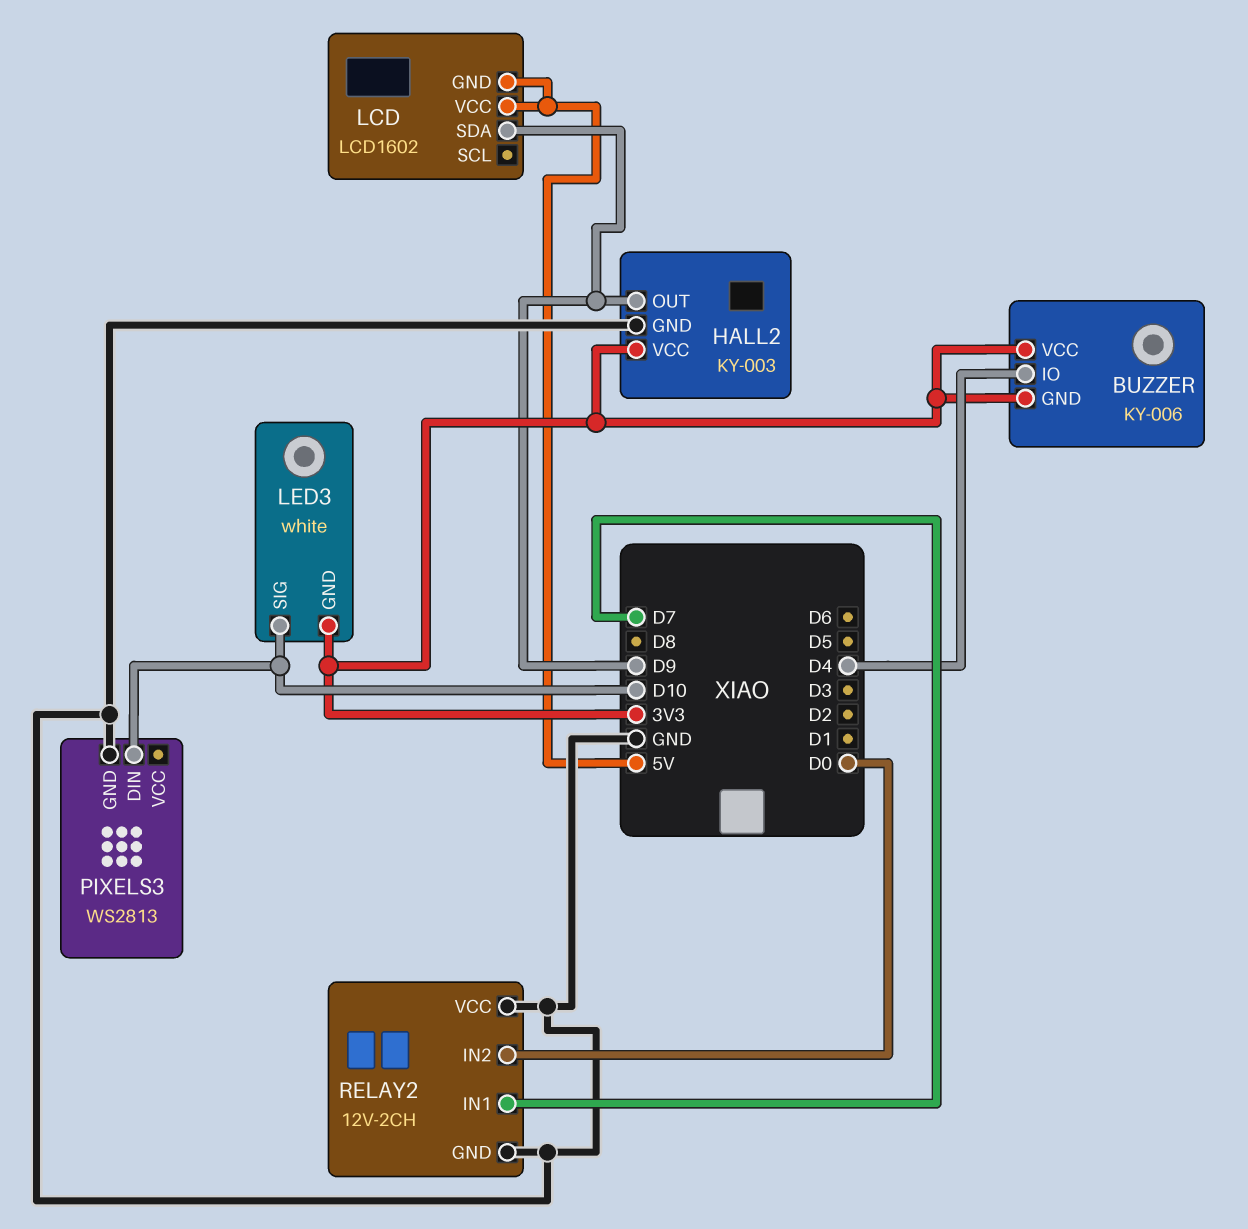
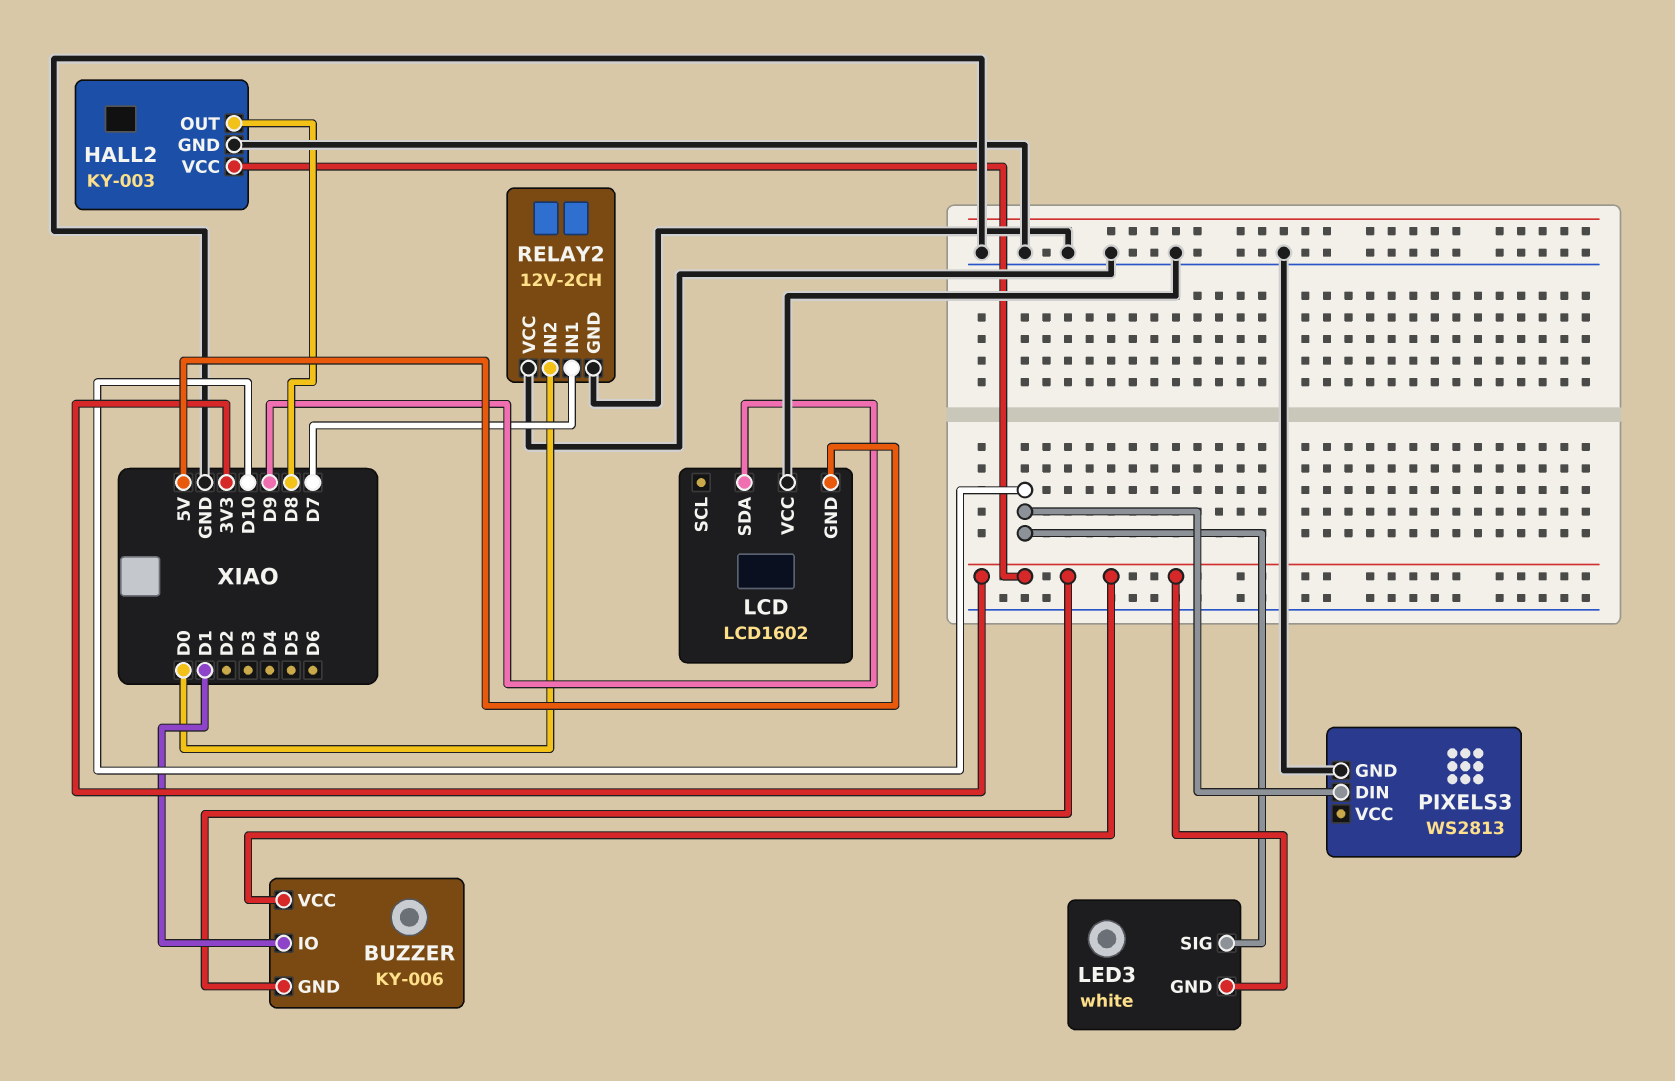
BUZZER pin IO: D4 -> D1
HALL2 pin OUT: D9 -> D8
LCD pin VCC: 5V -> GND

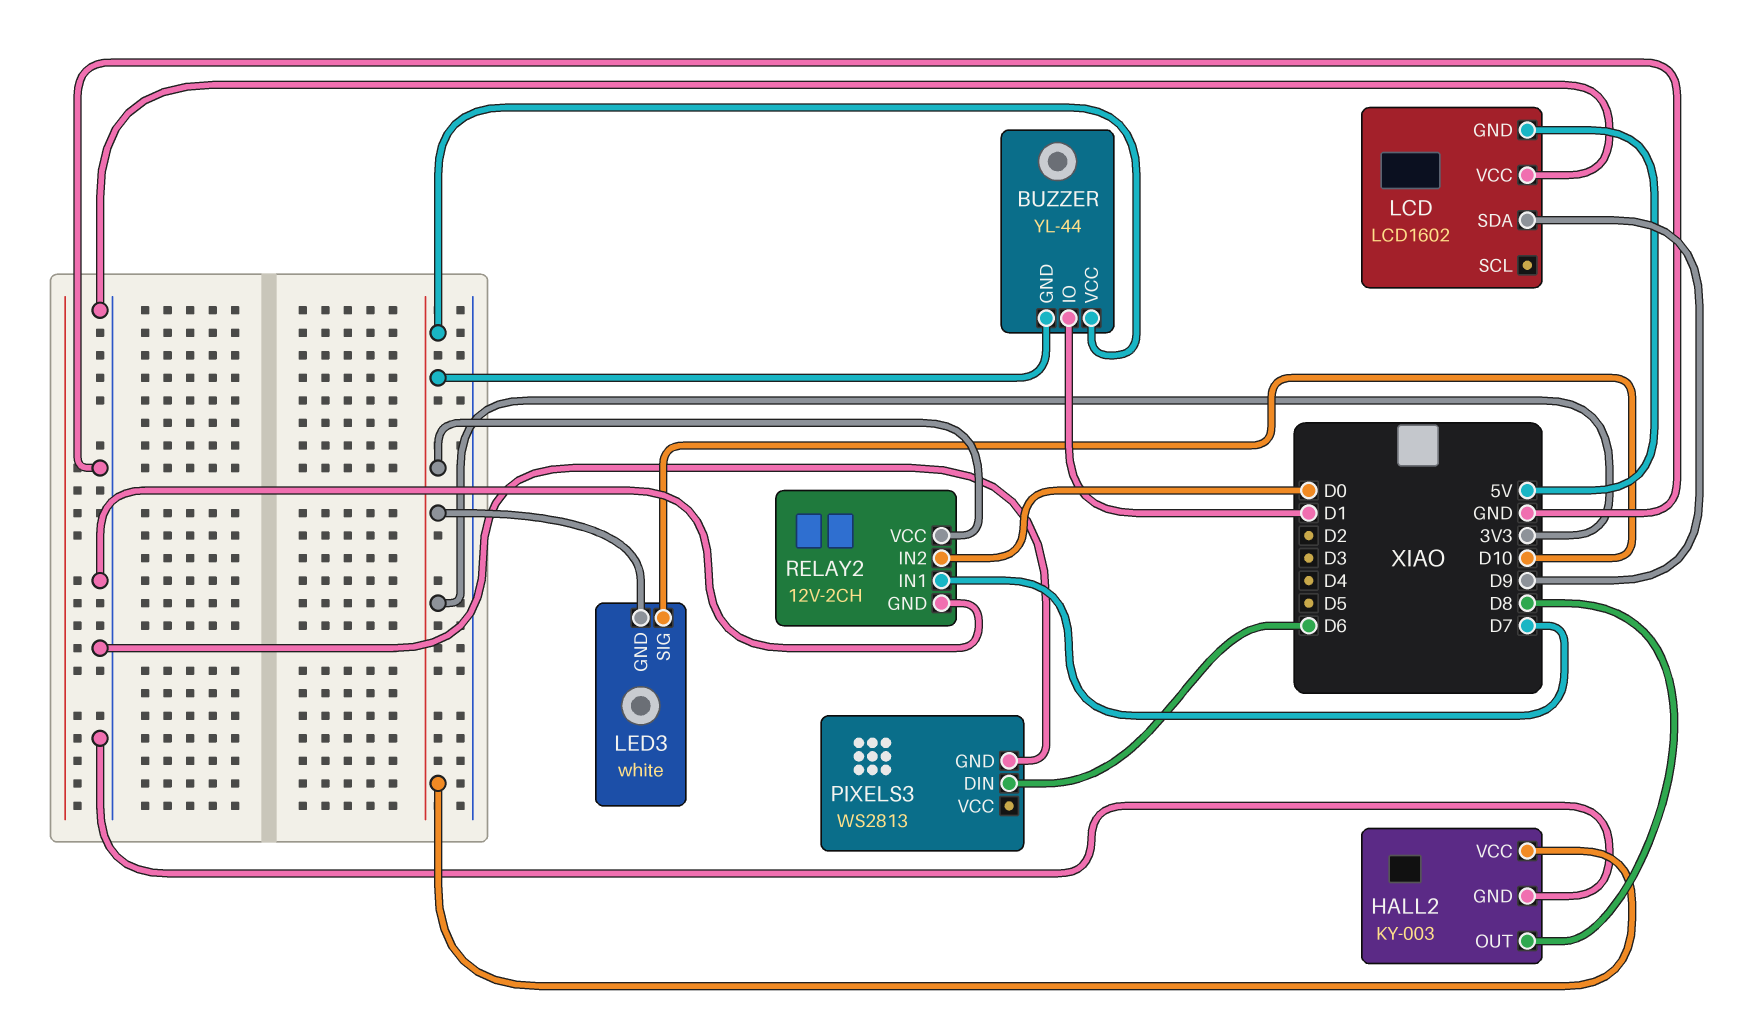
BUZZER: KY-006 -> YL-44
PIXELS3 pin DIN: D10 -> D6
RELAY2 pin VCC: GND -> 3V3

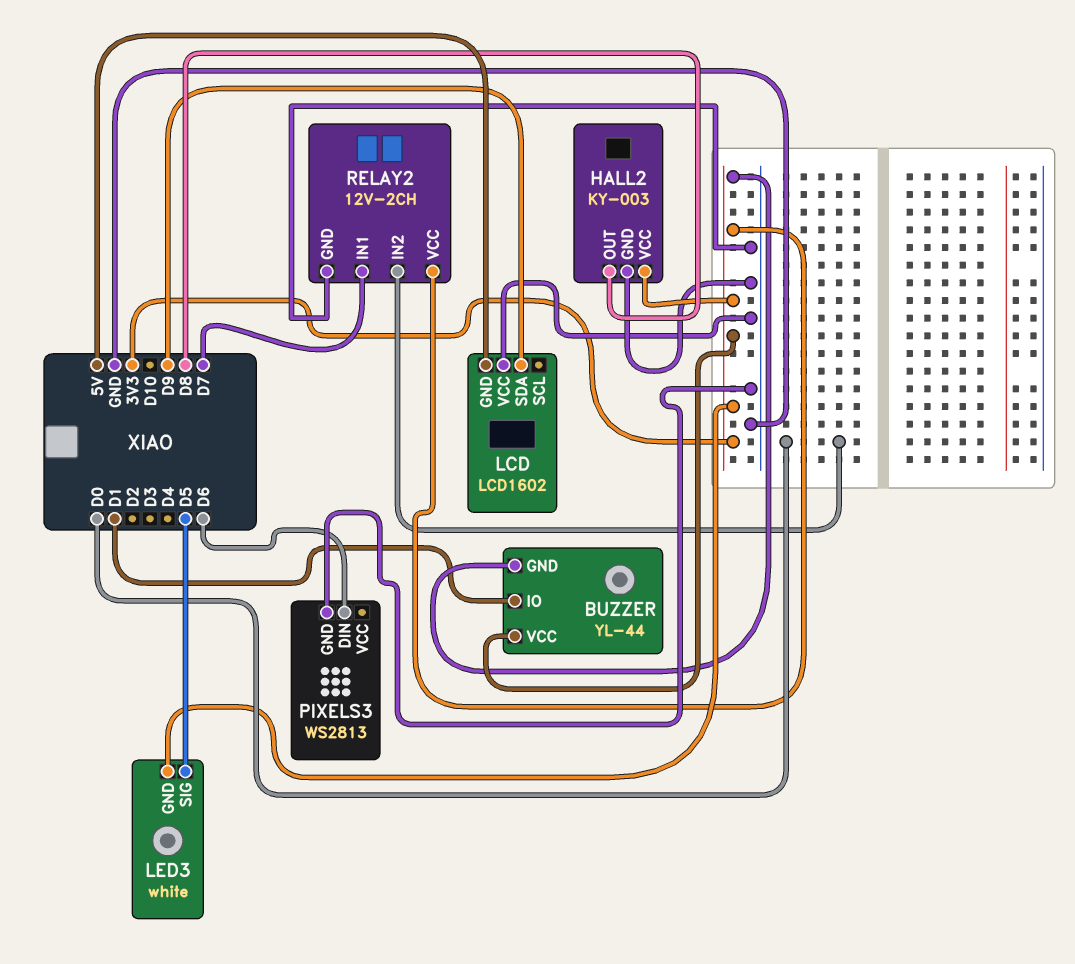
LED3 pin SIG: D10 -> D5

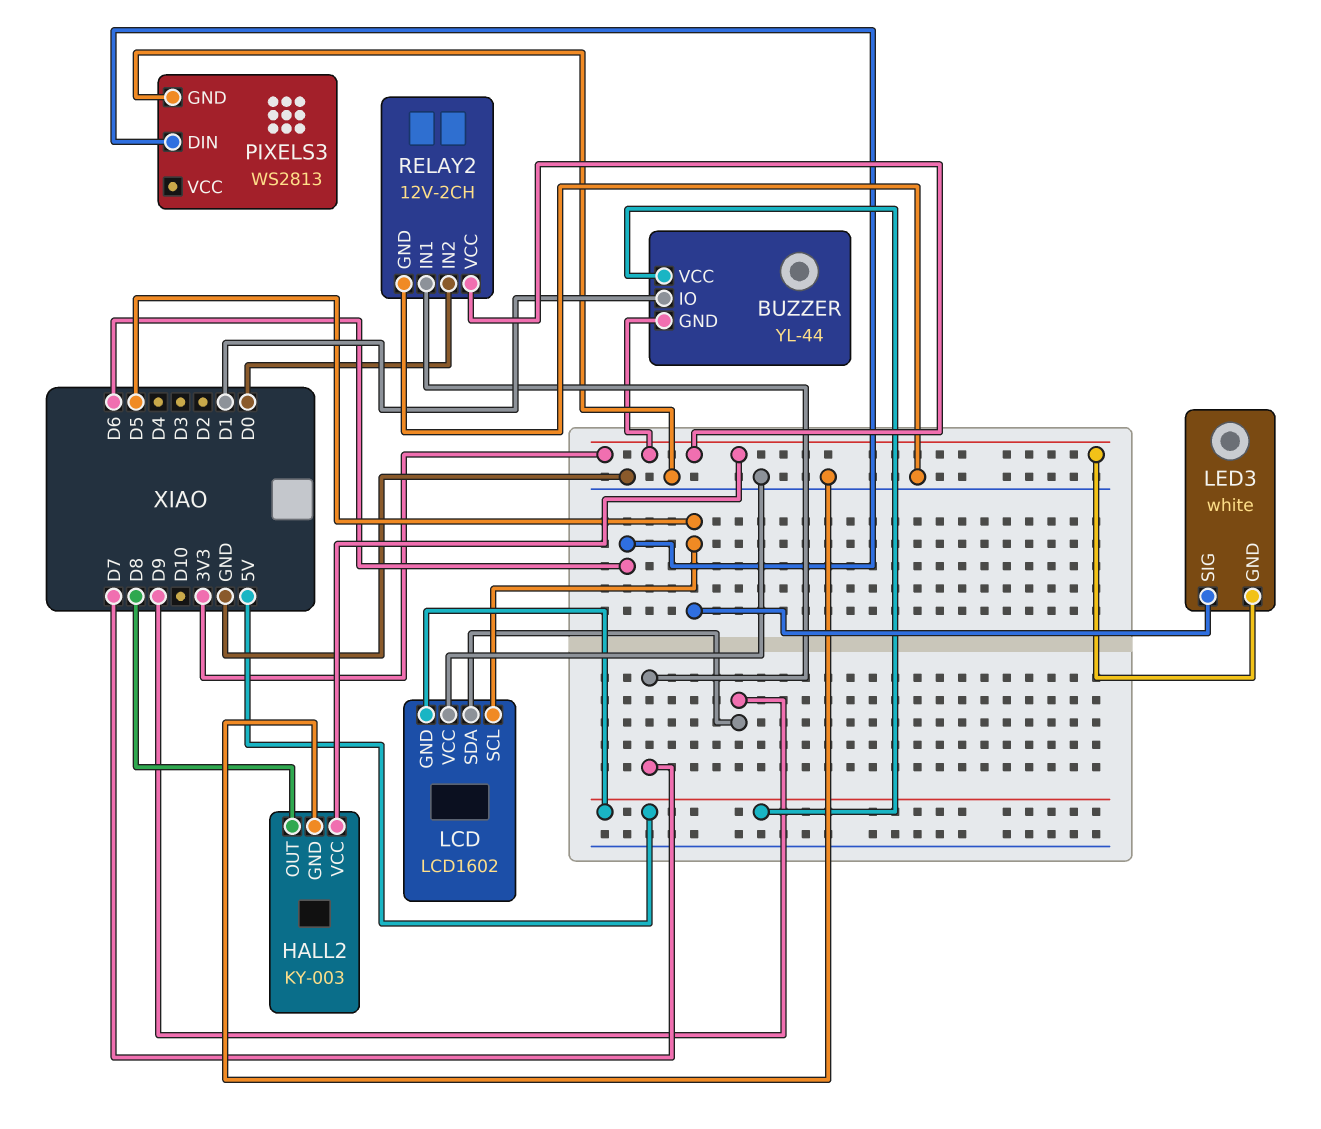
BUZZER pin VCC: 3V3 -> 5V
LCD pin SCL: none -> D5

